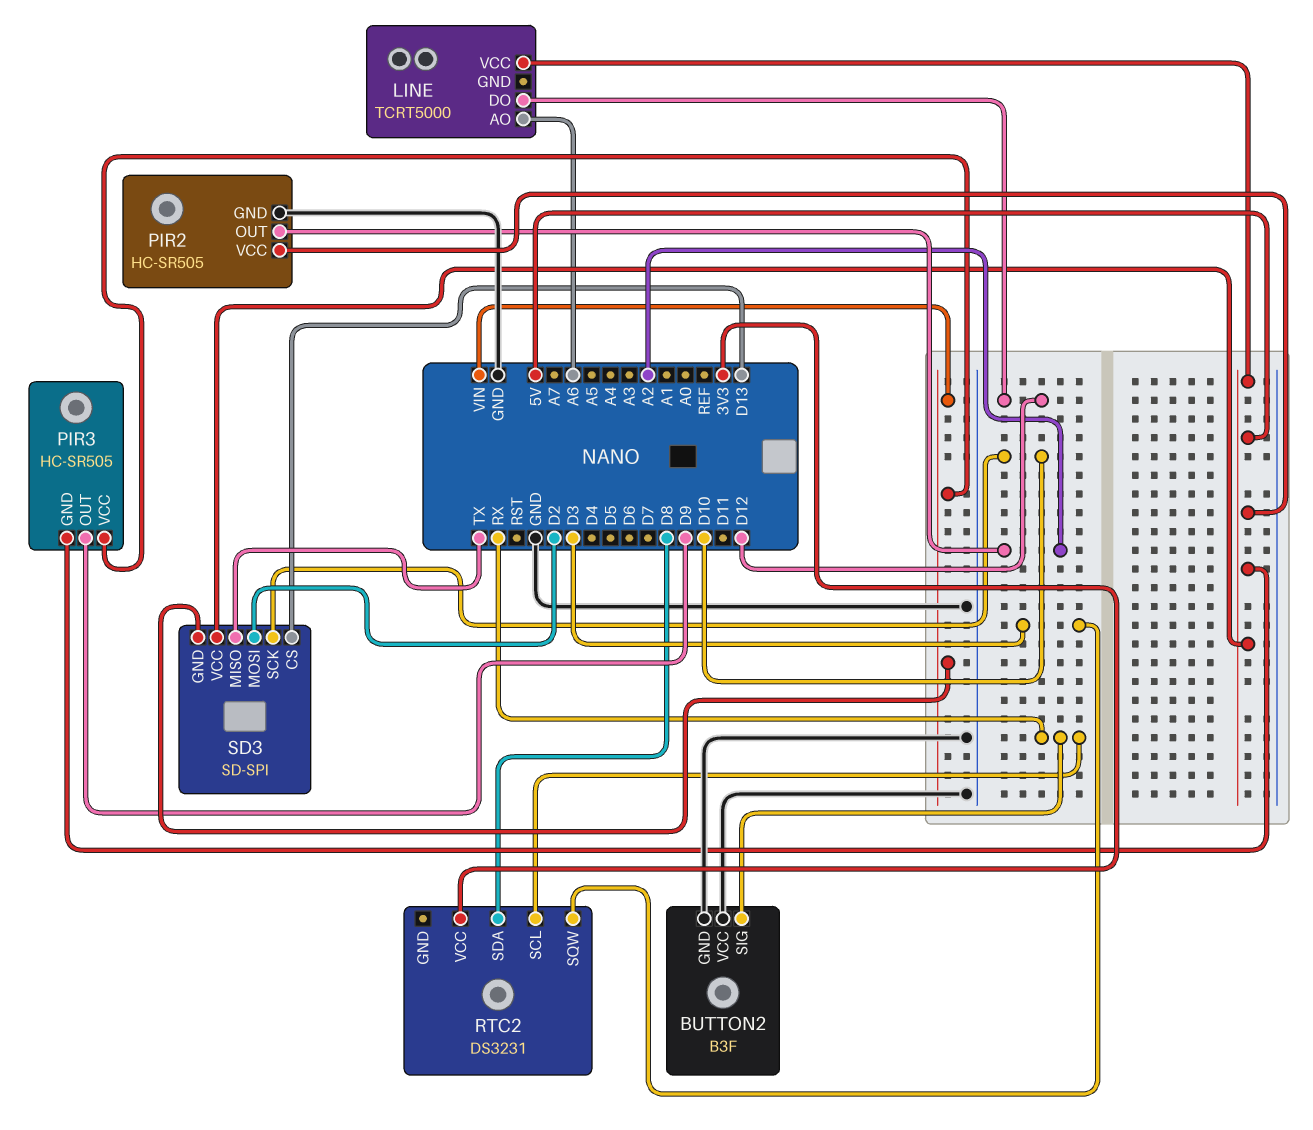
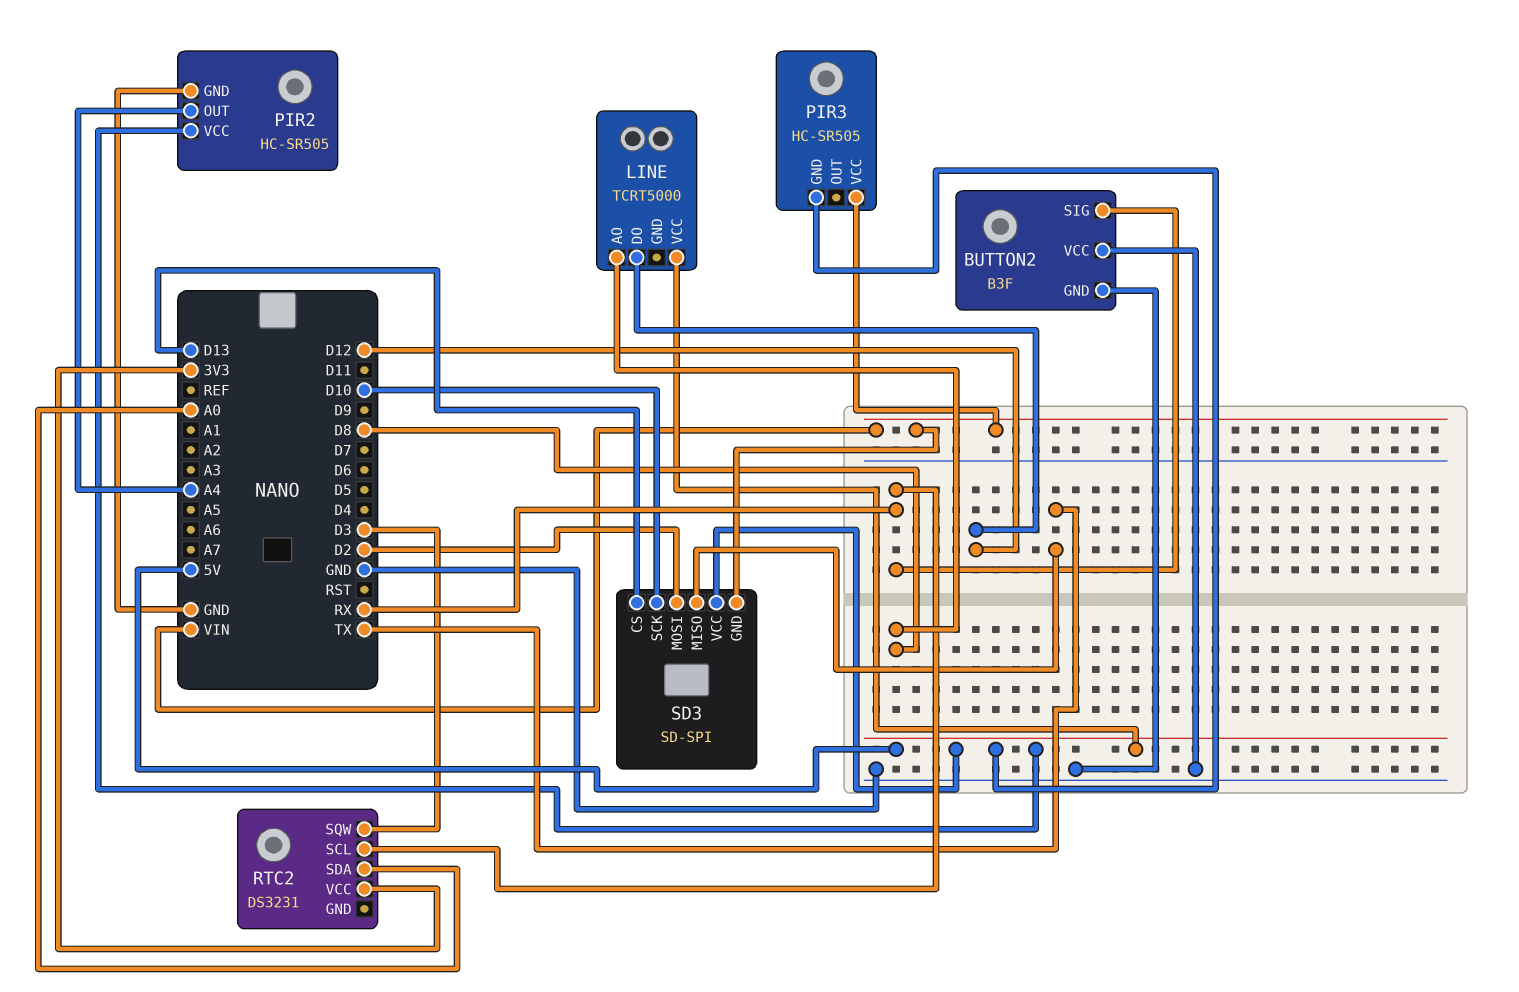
LINE pin AO: A6 -> D8
PIR2 pin OUT: A2 -> A4
PIR3 pin OUT: D9 -> none
RTC2 pin SDA: D8 -> A0

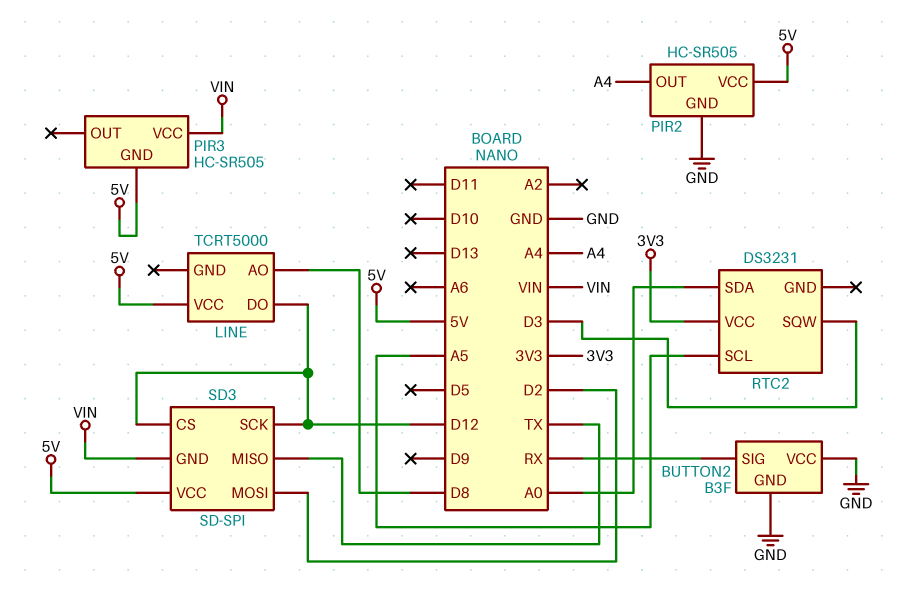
RTC2 pin SCL: RX -> A5
SD3 pin CS: D13 -> D12
SD3 pin SCK: D10 -> D12

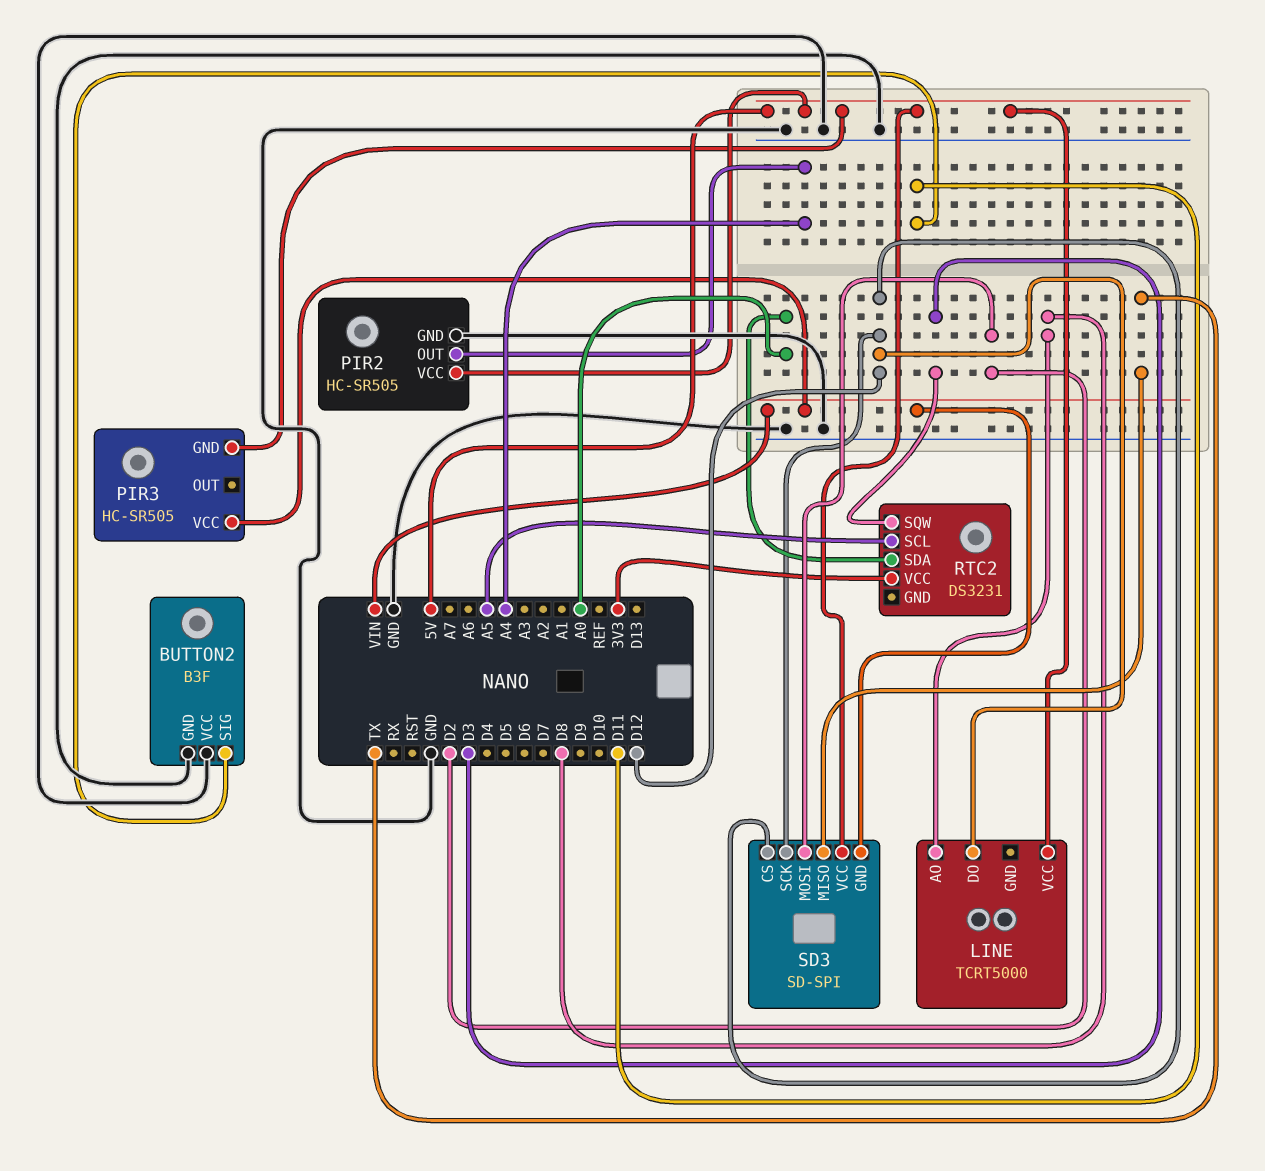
BUTTON2 pin SIG: RX -> D11

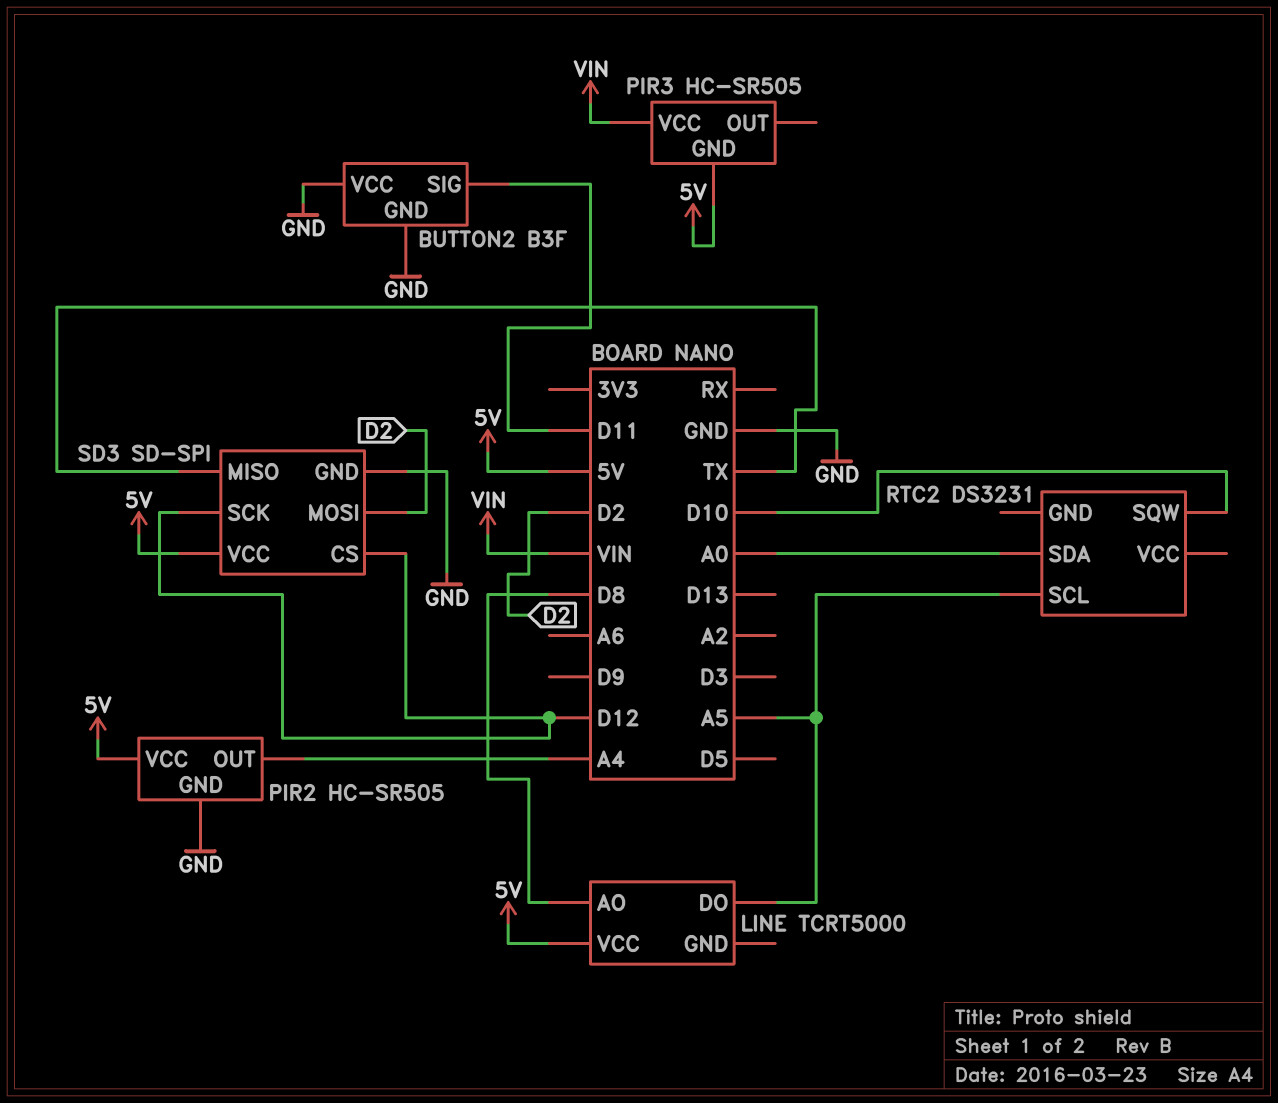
LINE pin DO: D12 -> A5
RTC2 pin SQW: D3 -> D10
RTC2 pin VCC: 3V3 -> none
SD3 pin GND: VIN -> GND

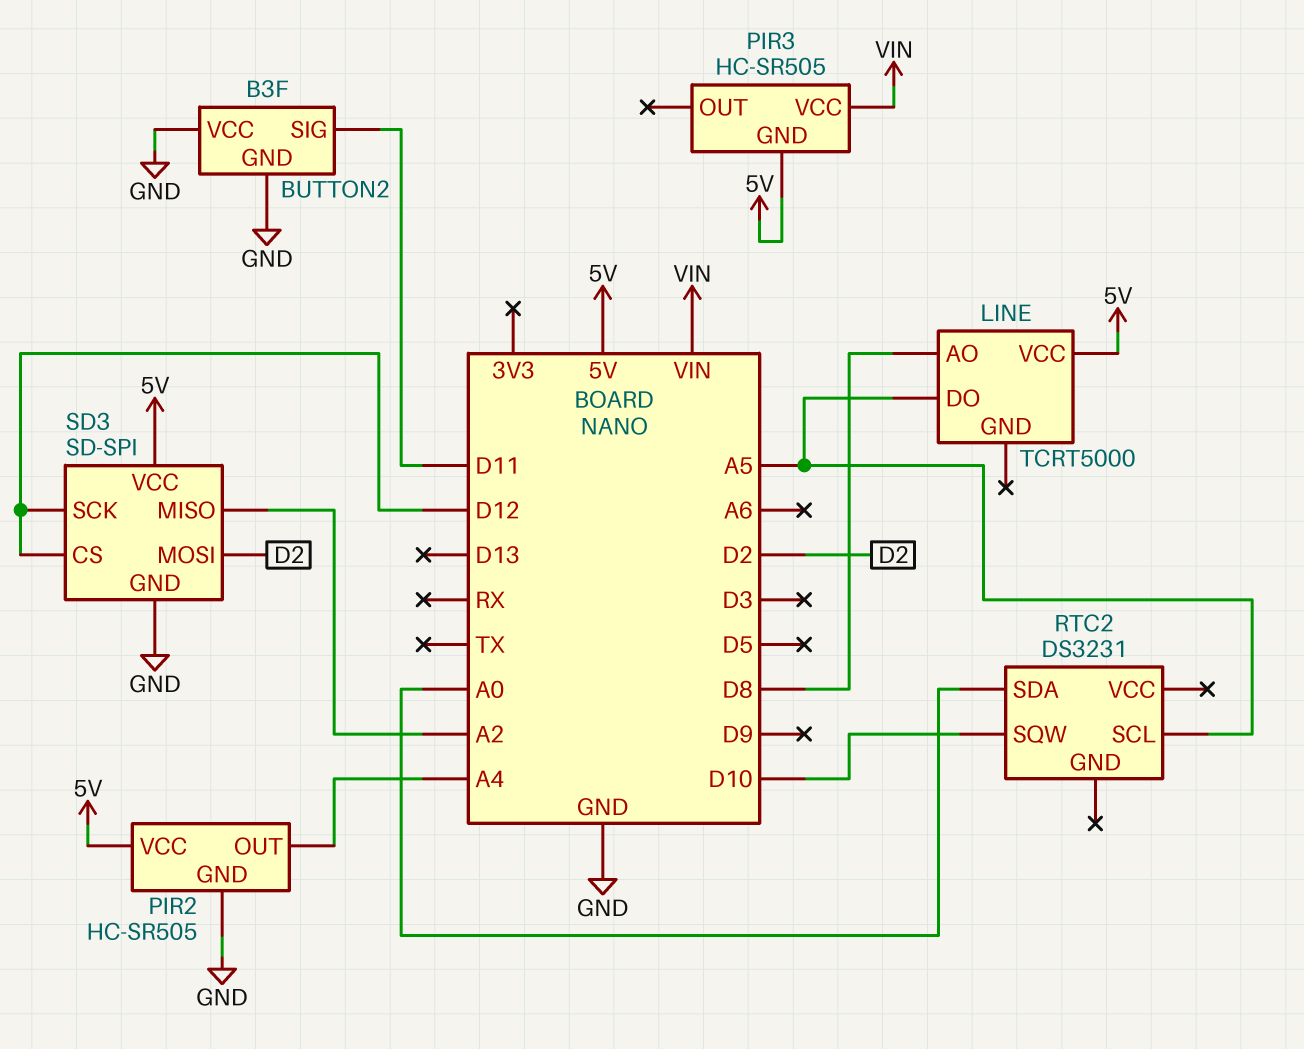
SD3 pin MISO: TX -> A2

